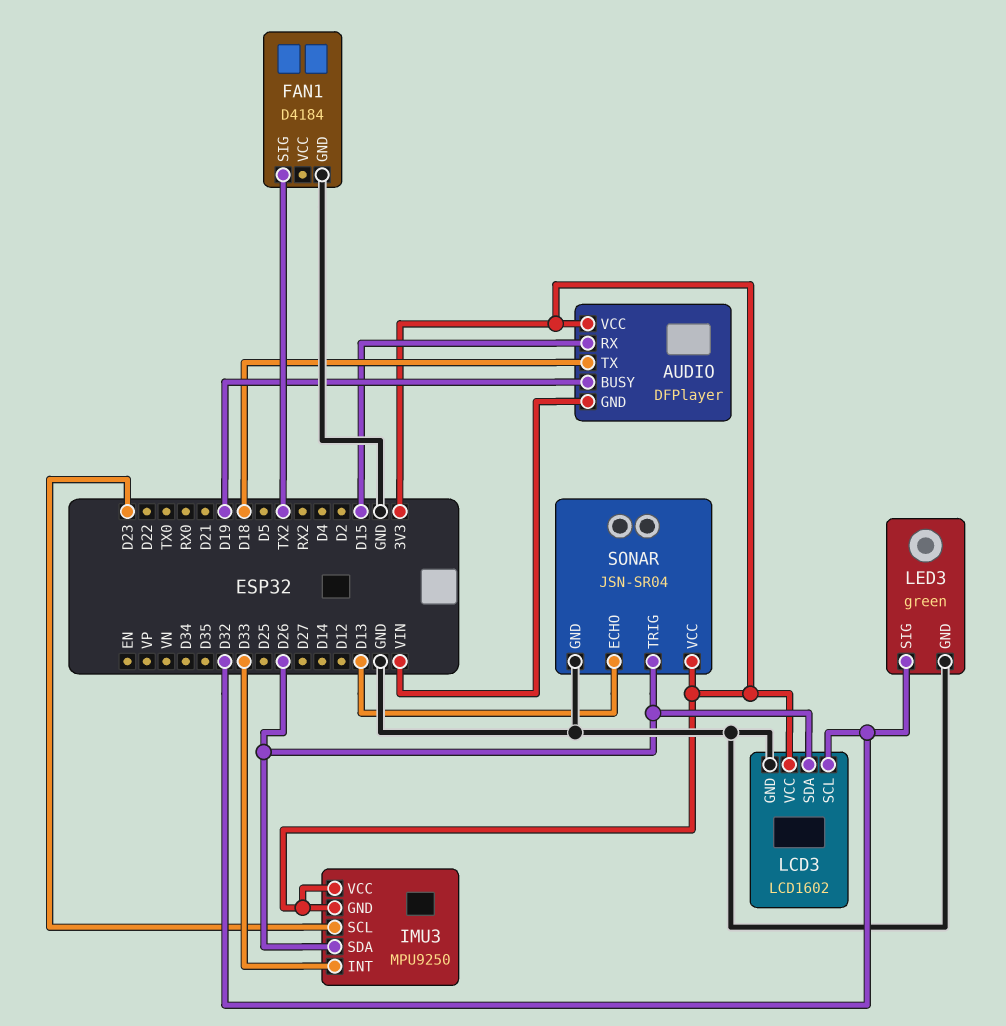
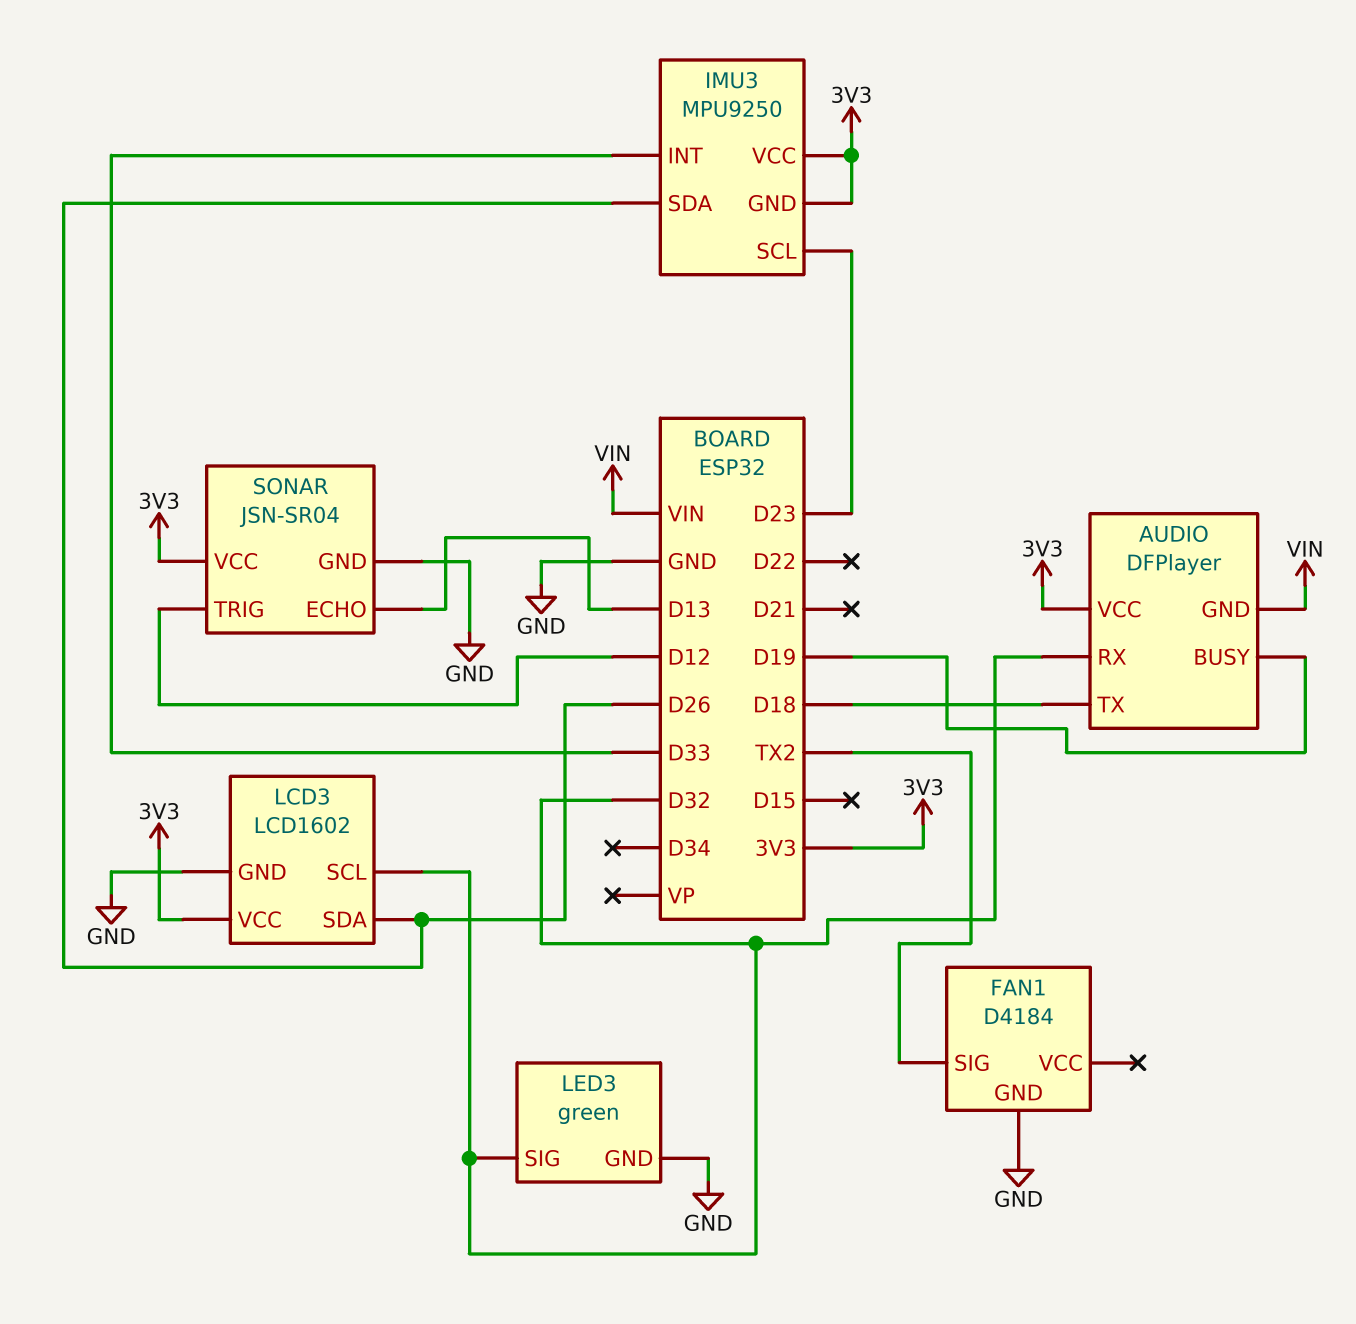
AUDIO pin RX: D15 -> D32
SONAR pin TRIG: D26 -> D12

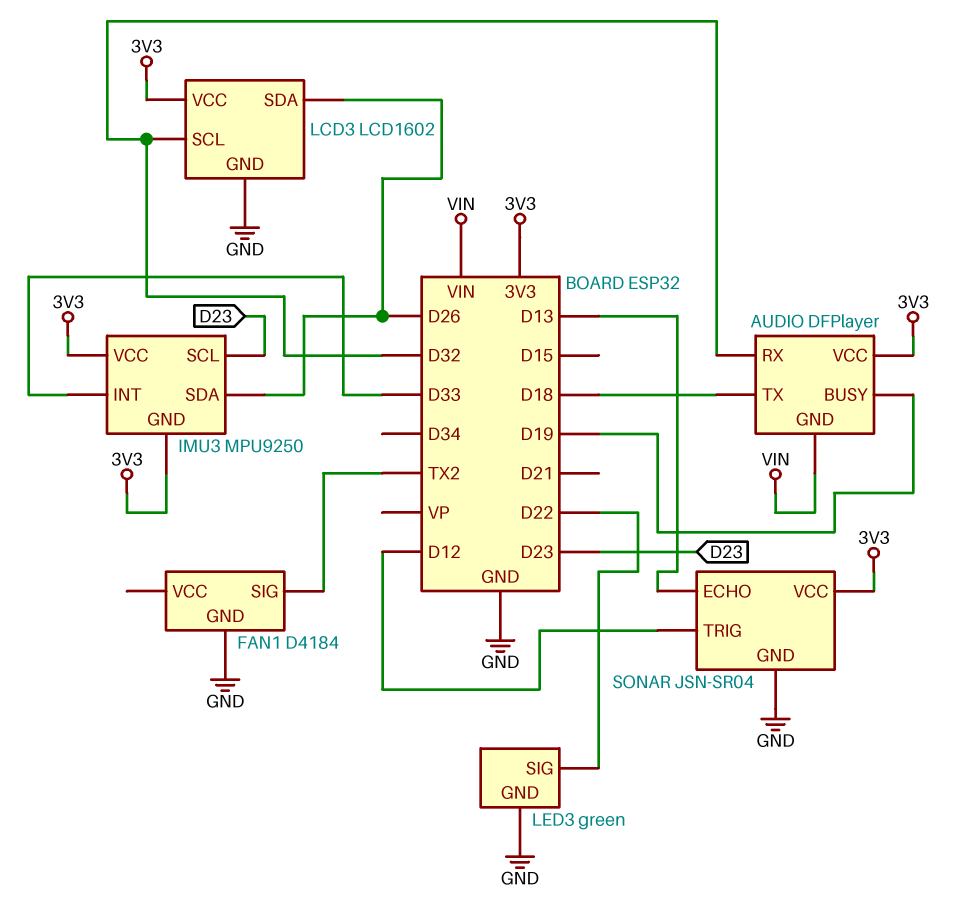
LED3 pin SIG: D32 -> D22

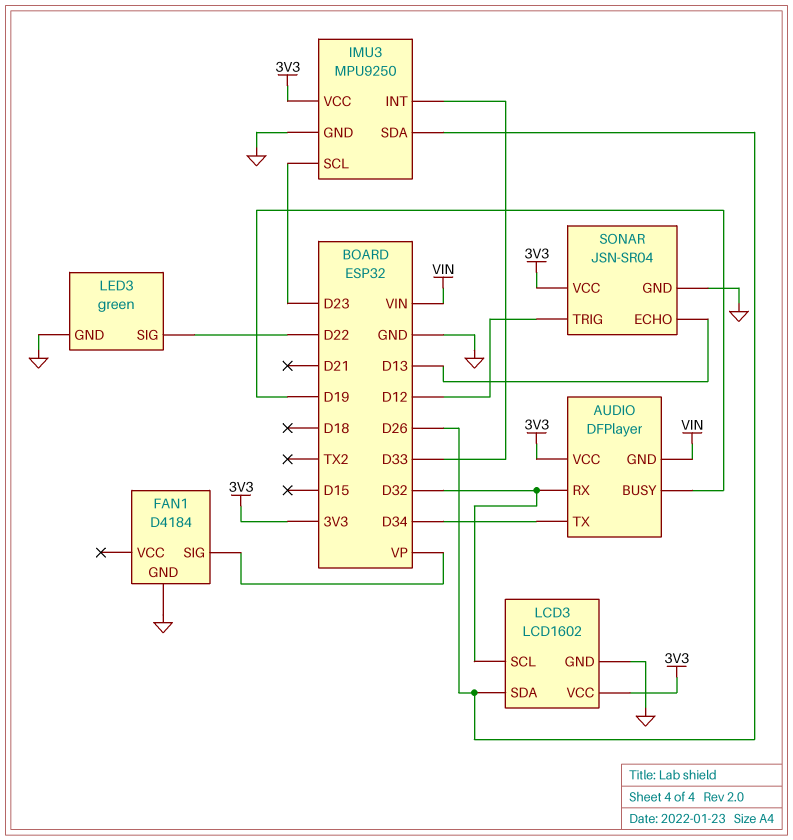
AUDIO pin TX: D18 -> D34
FAN1 pin SIG: TX2 -> VP
IMU3 pin GND: 3V3 -> GND

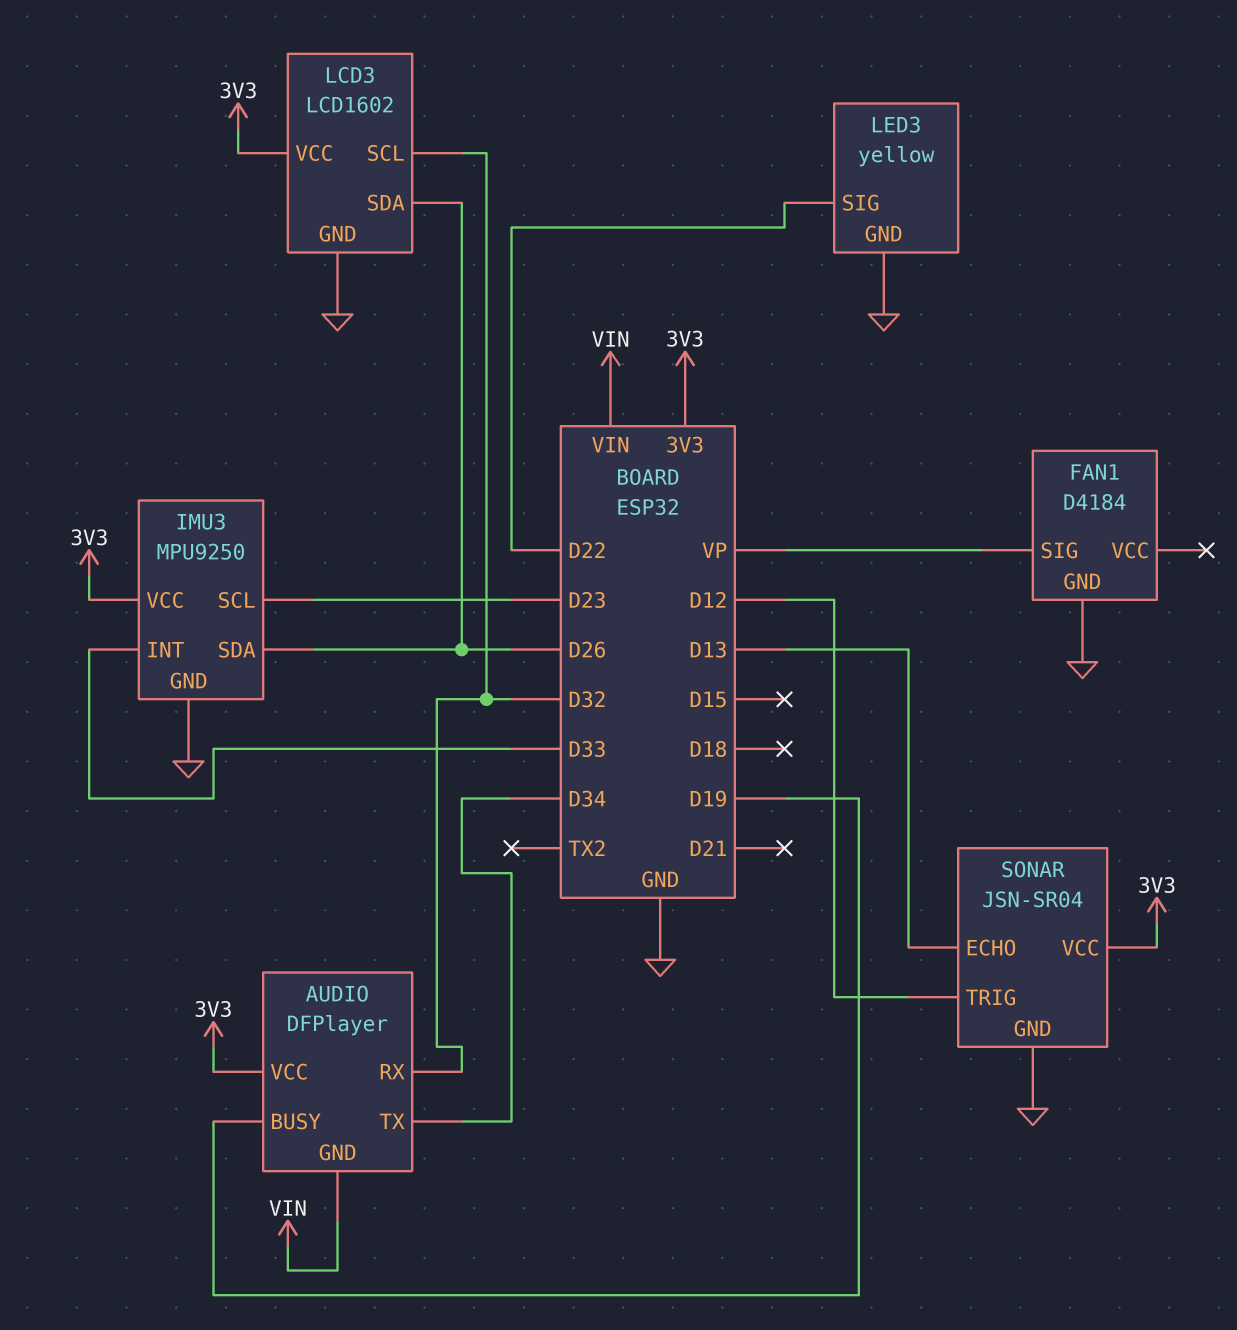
LED3: green -> yellow

